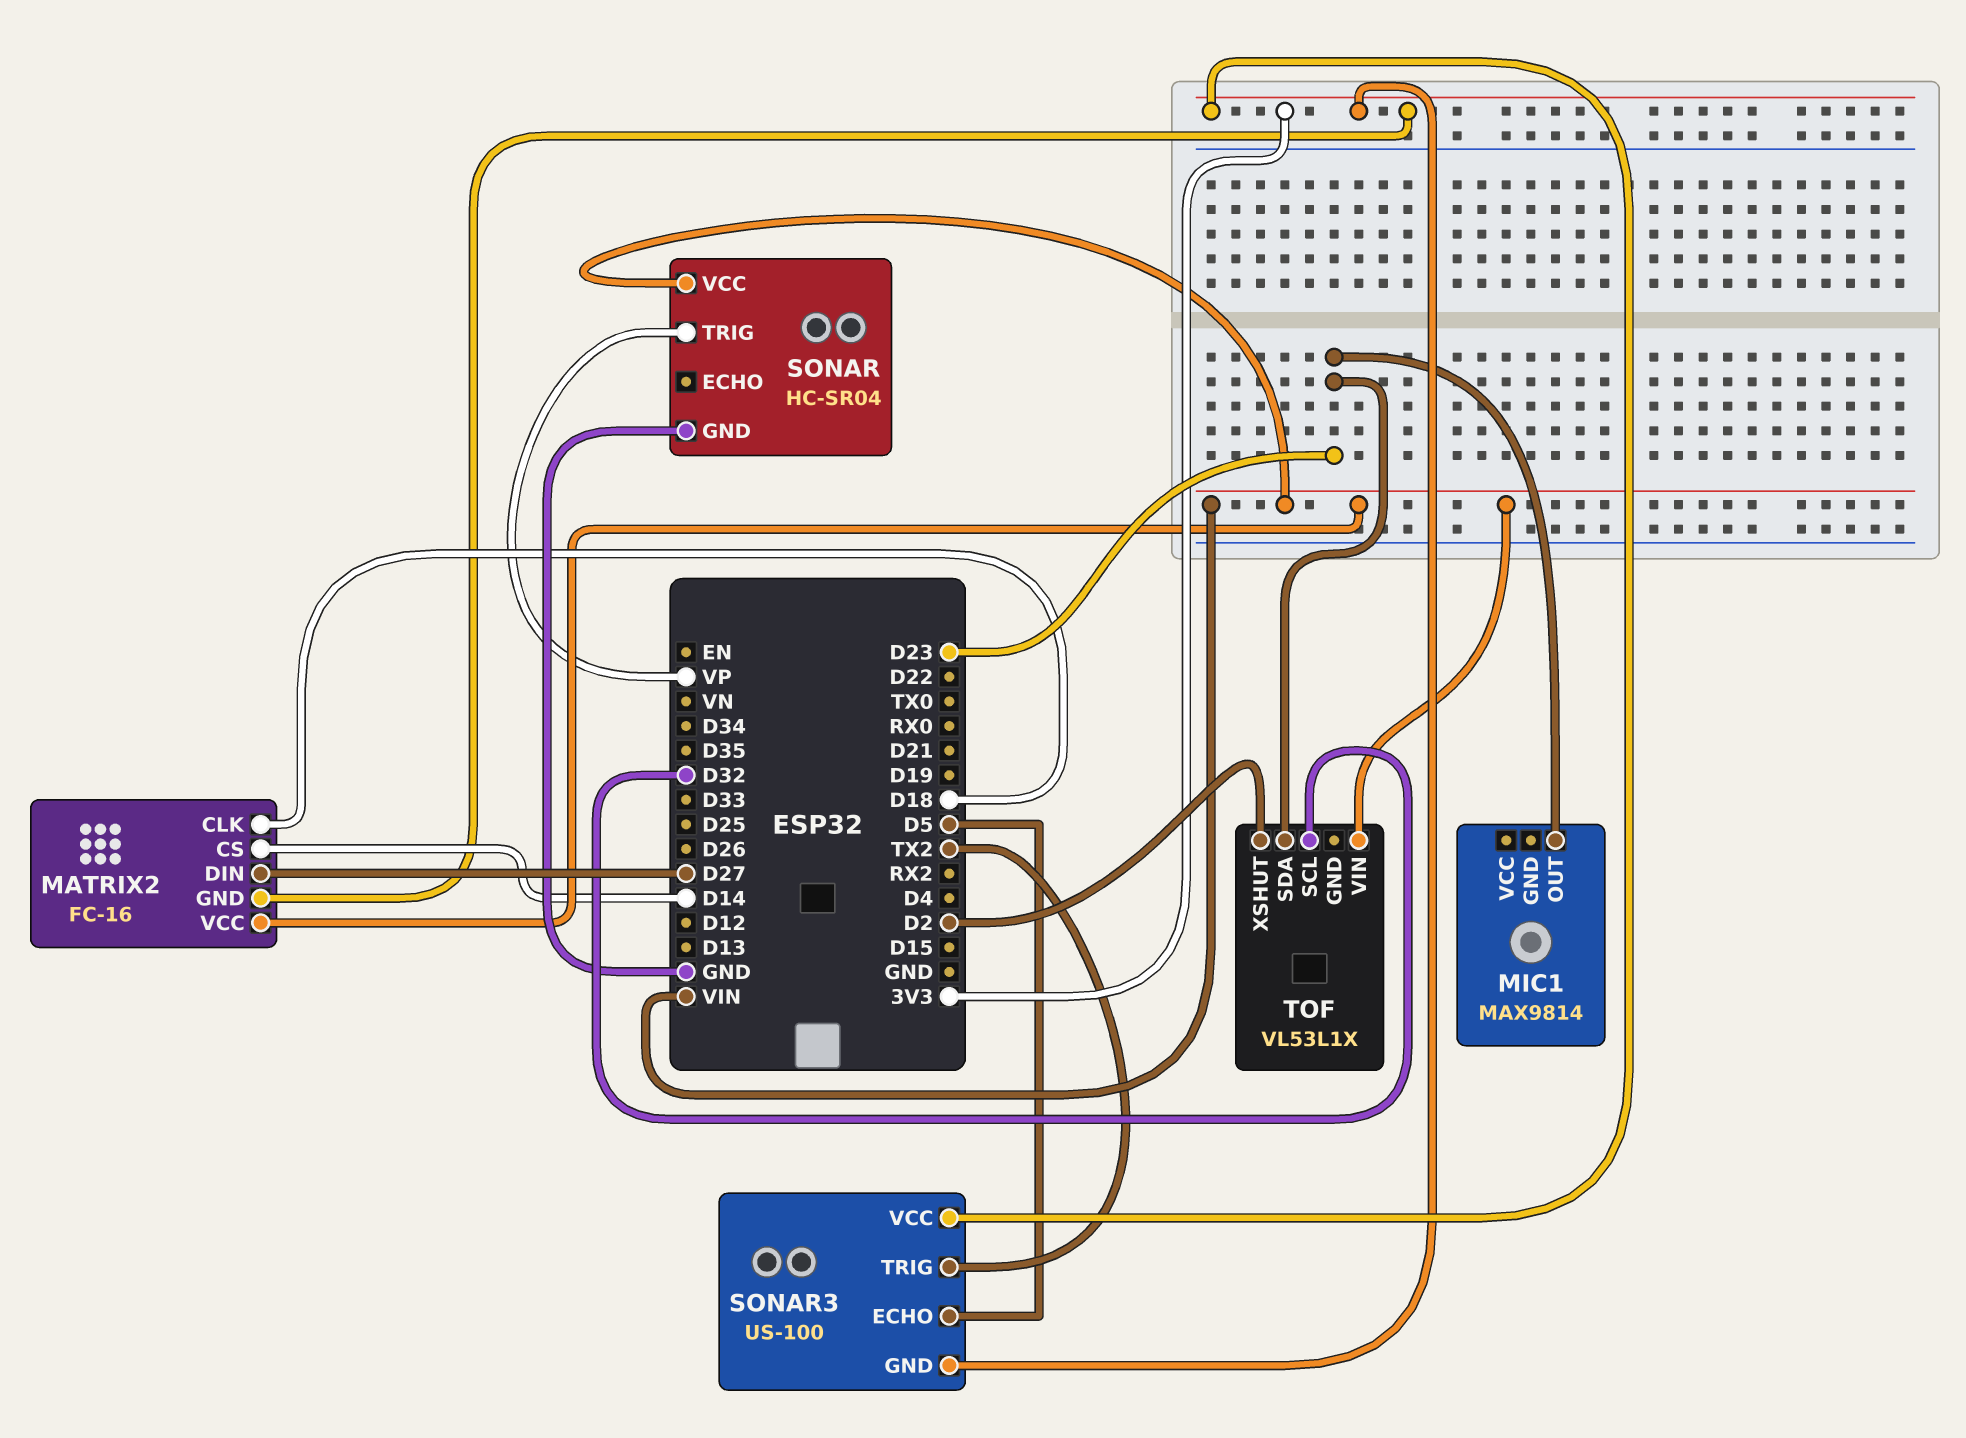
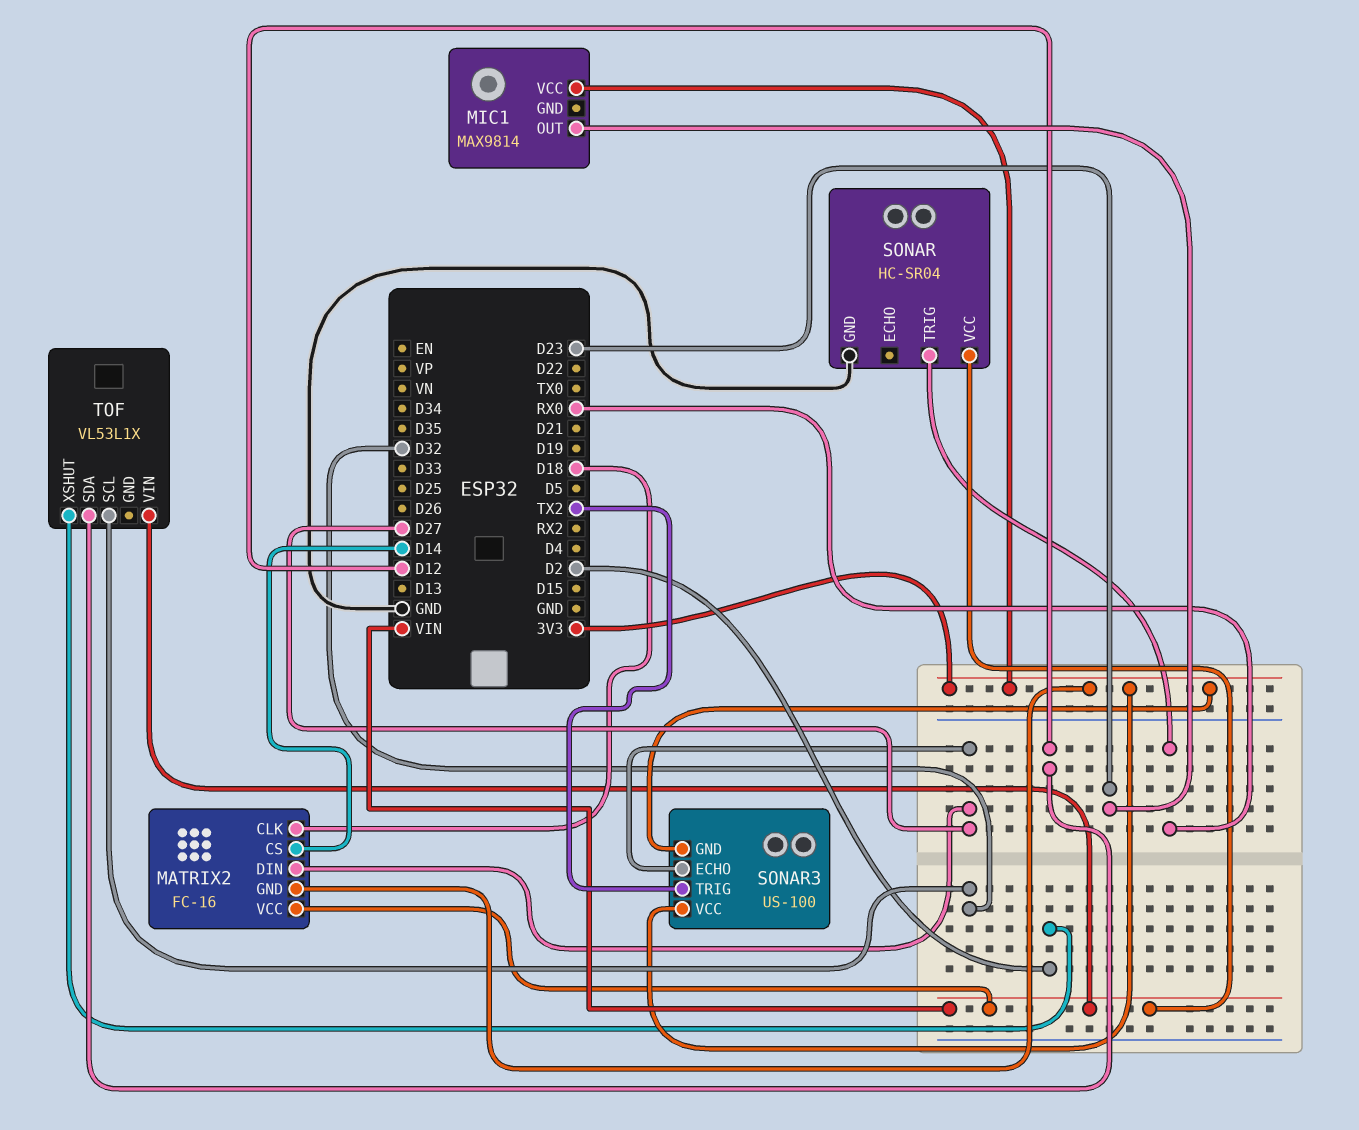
MIC1 pin VCC: none -> 3V3
SONAR pin TRIG: VP -> RX0
SONAR3 pin ECHO: D5 -> D27
TOF pin SDA: D23 -> D12

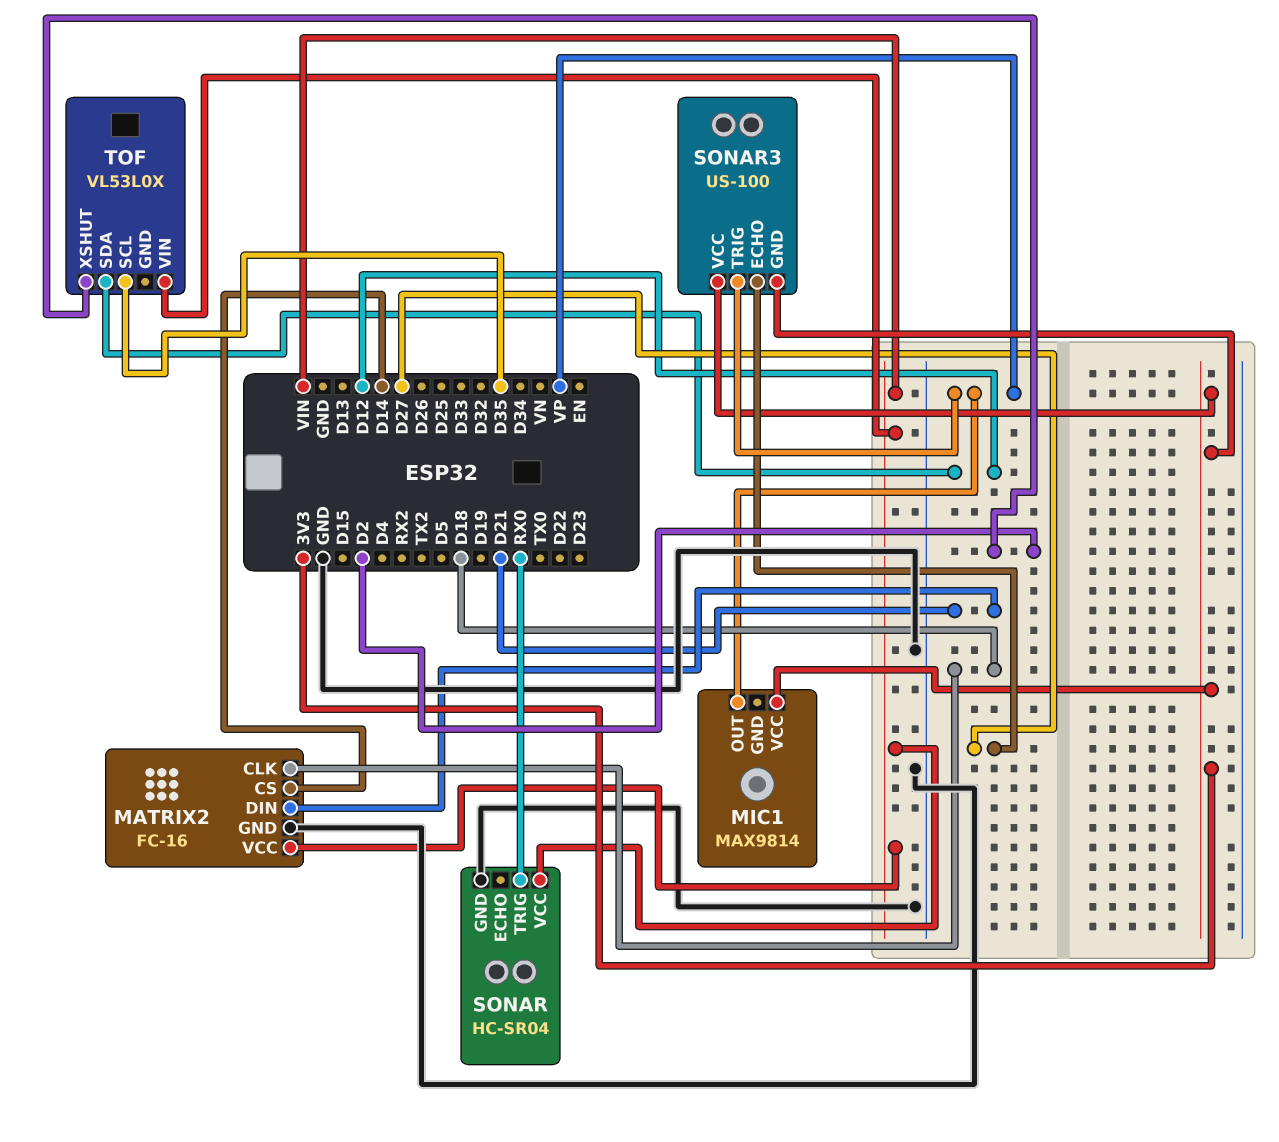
MATRIX2 pin DIN: D27 -> D21
MATRIX2 pin GND: 3V3 -> GND
MIC1 pin OUT: D23 -> VP
SONAR3 pin TRIG: TX2 -> VP
TOF: VL53L1X -> VL53L0X
TOF pin SCL: D32 -> D35

